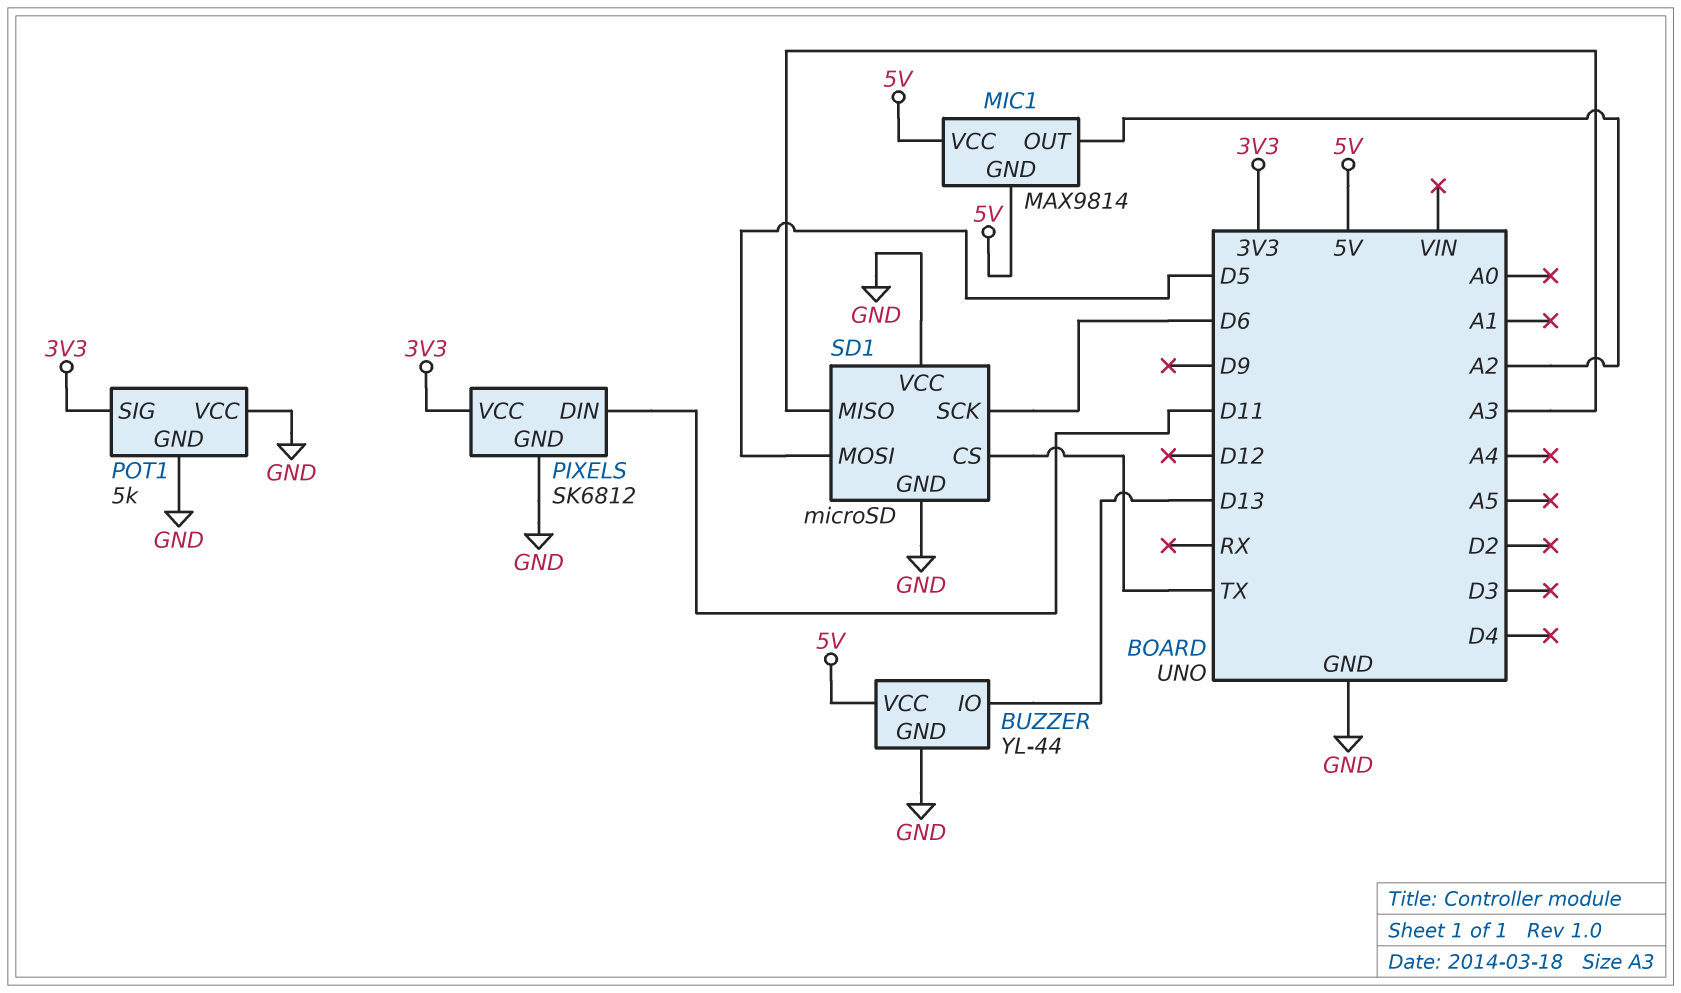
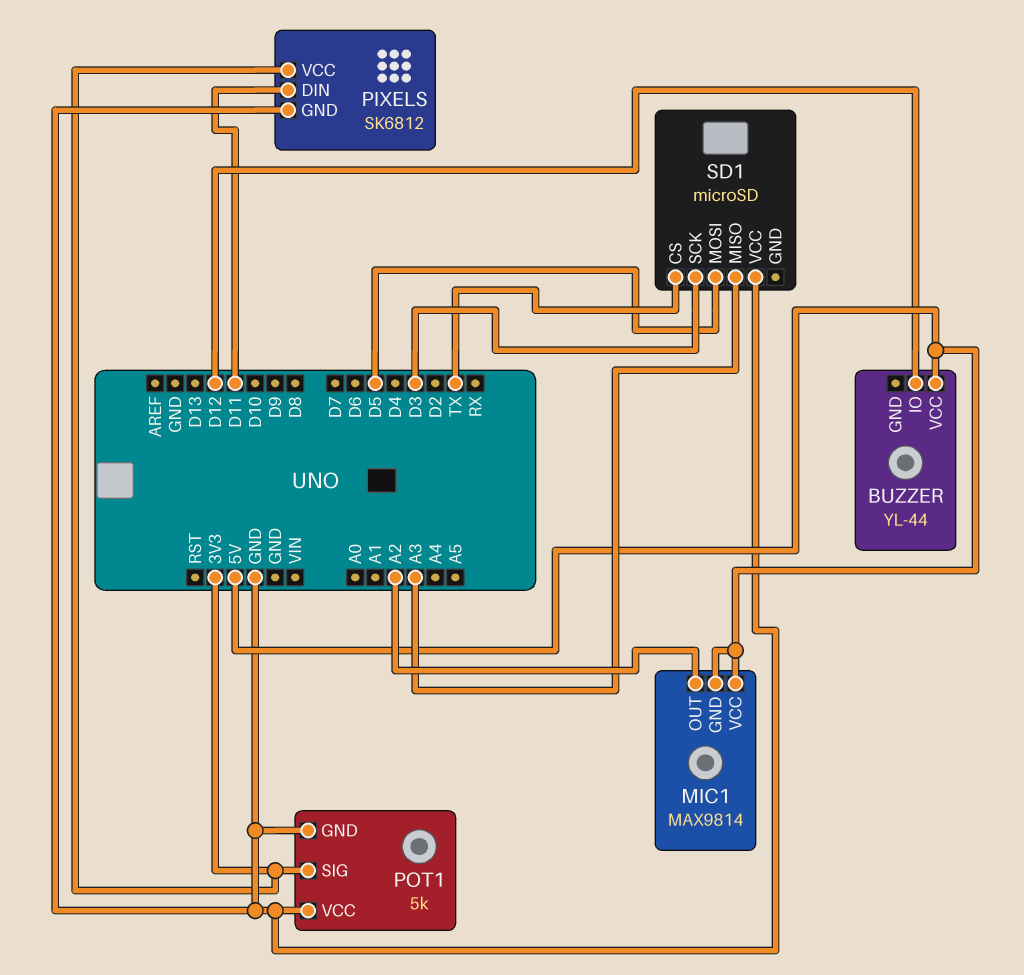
BUZZER pin GND: GND -> none
BUZZER pin IO: D13 -> D12
SD1 pin GND: GND -> none
SD1 pin SCK: D6 -> D3

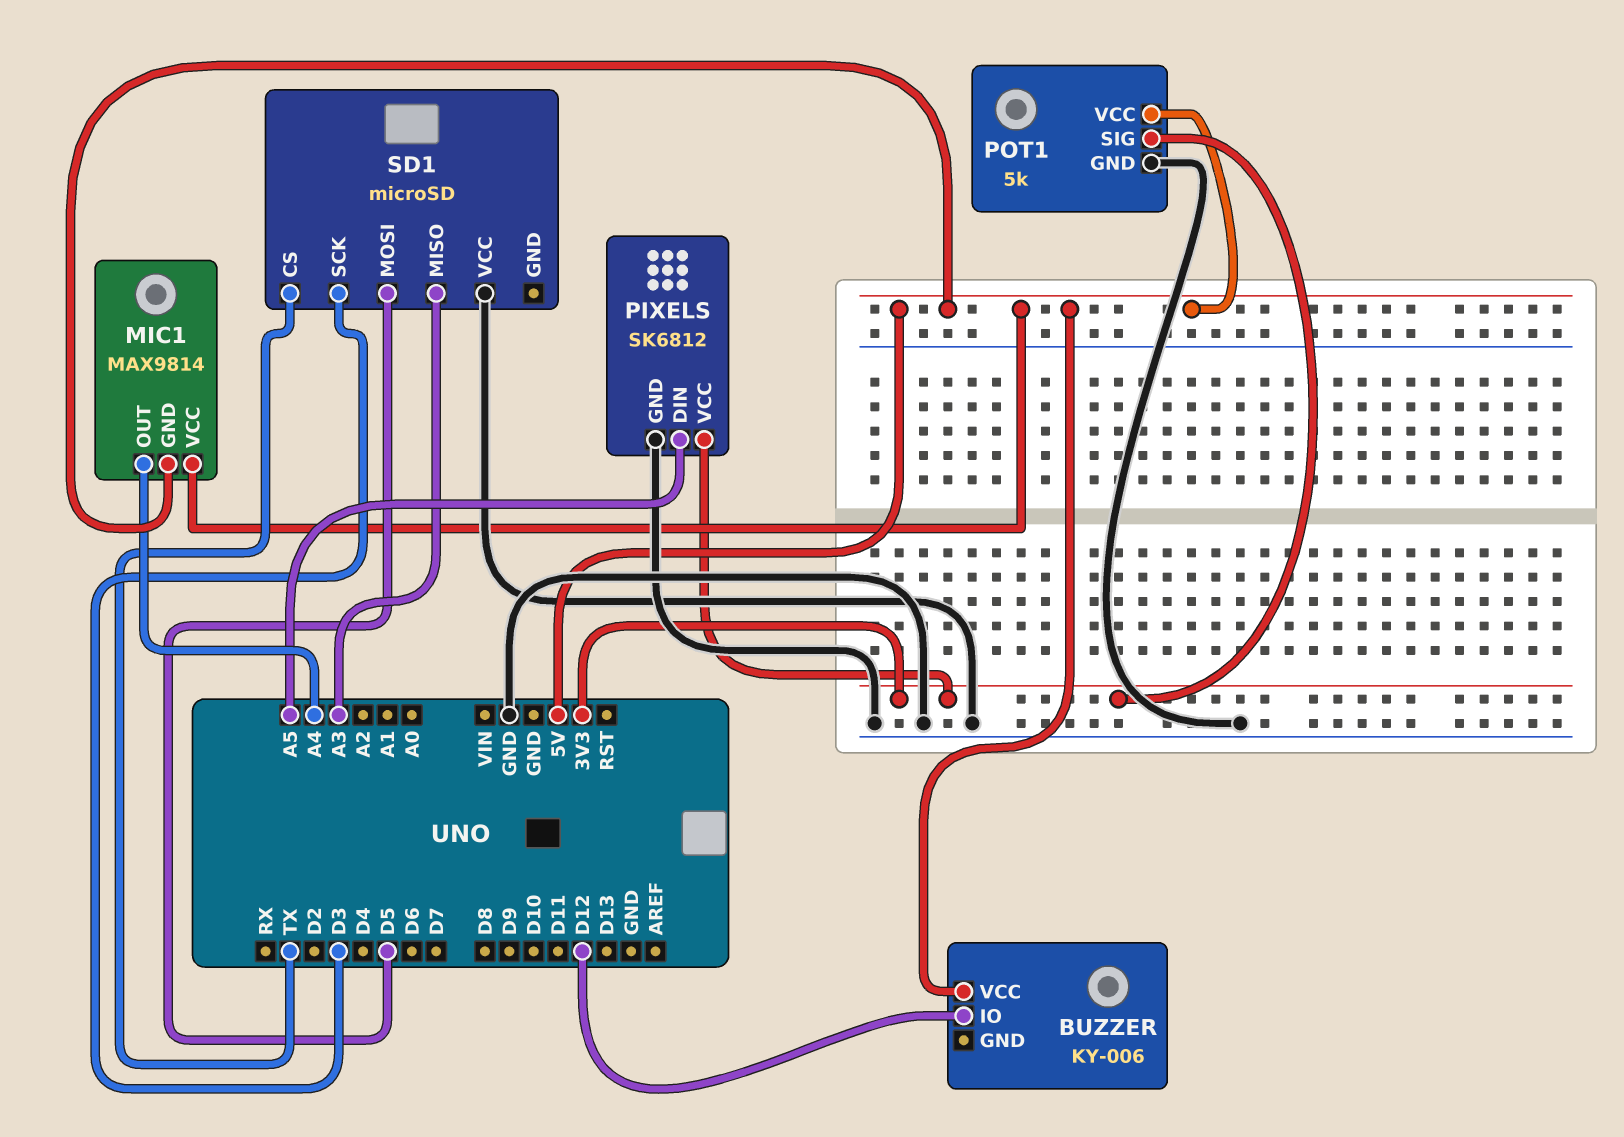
BUZZER: YL-44 -> KY-006
MIC1 pin OUT: A2 -> A4
PIXELS pin DIN: D11 -> A5
POT1 pin VCC: GND -> 5V

